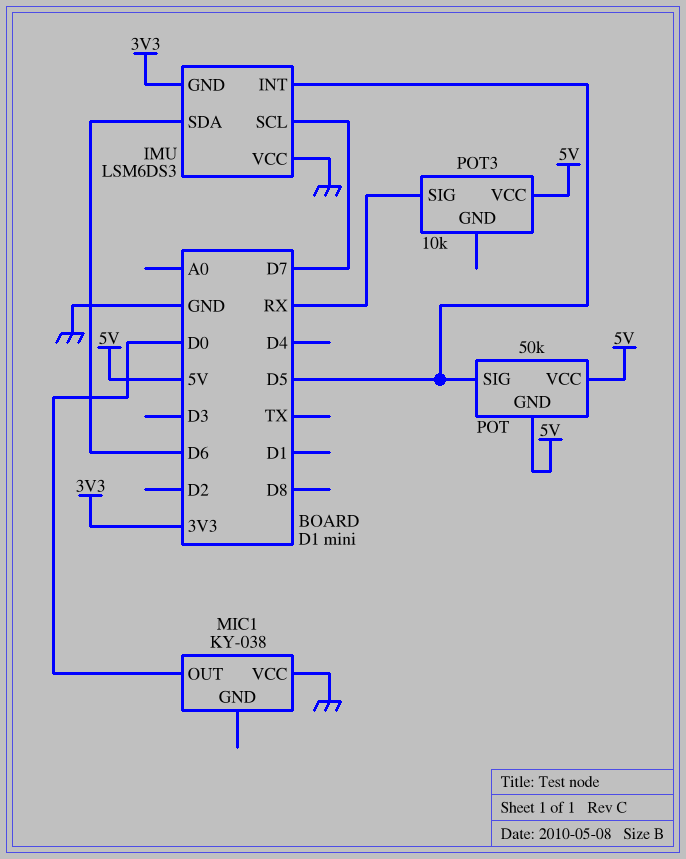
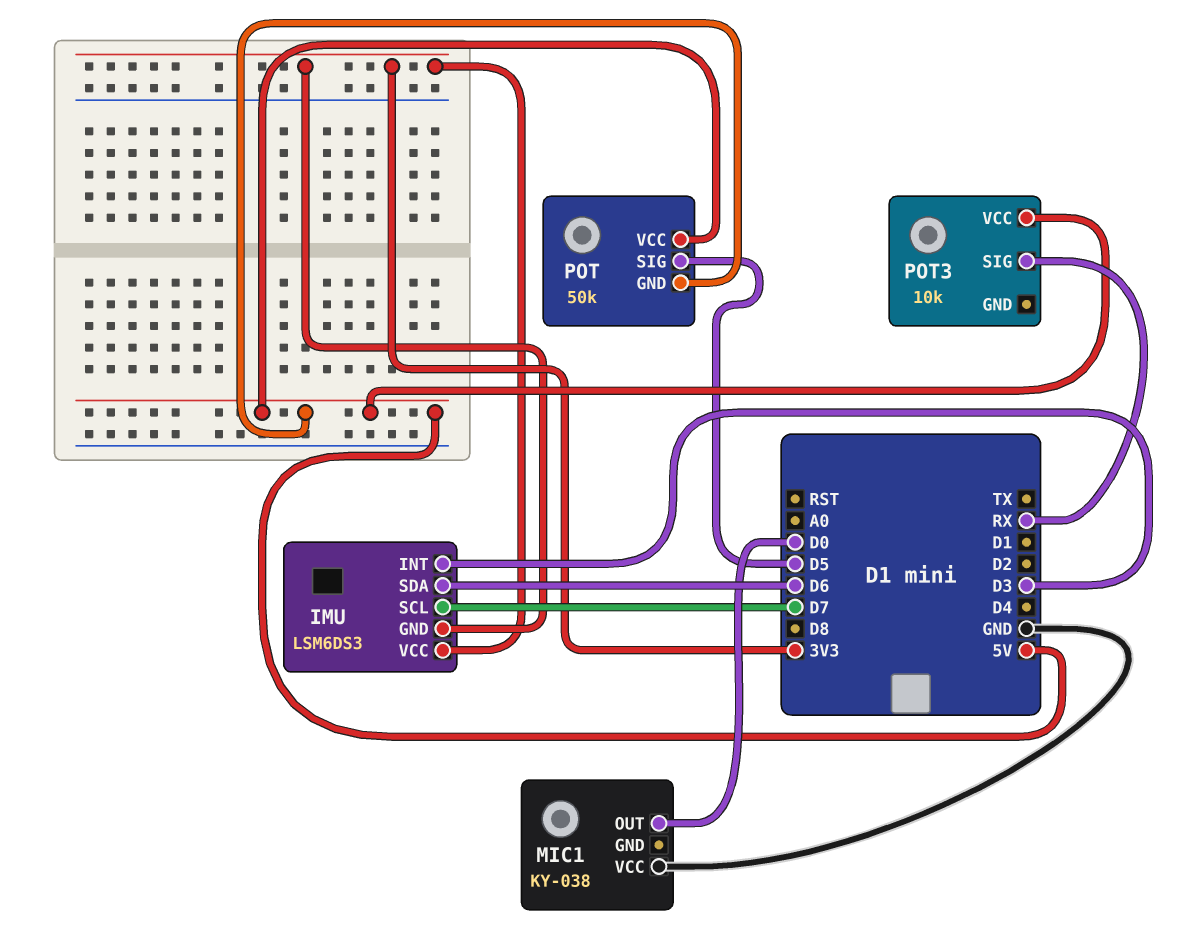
IMU pin INT: D5 -> D3
IMU pin VCC: GND -> 3V3

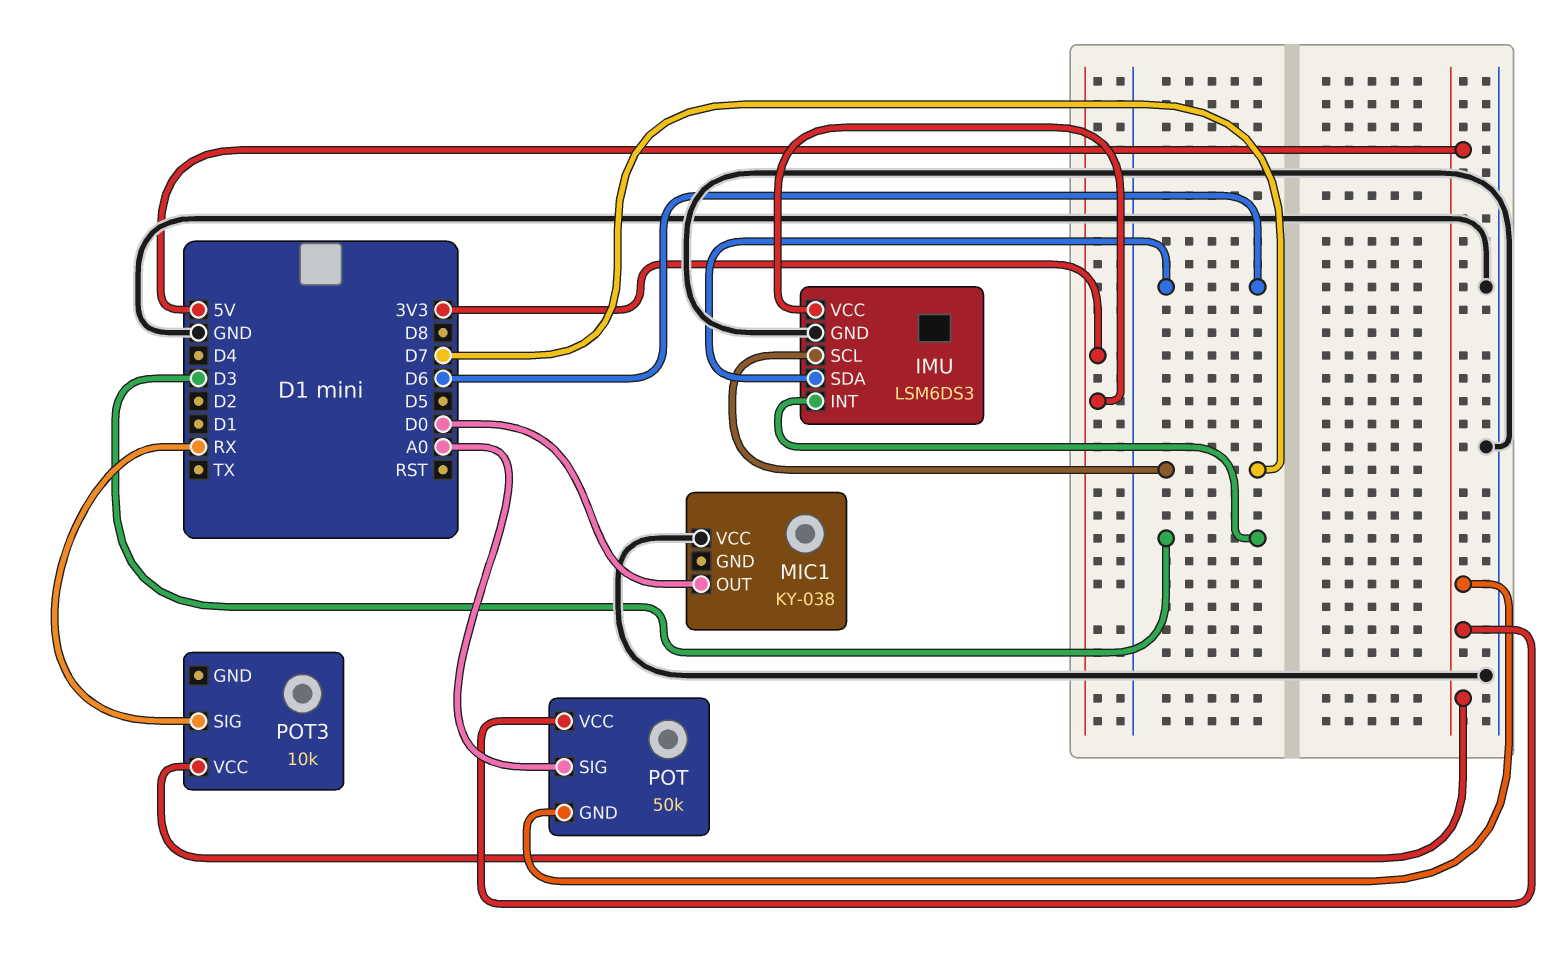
IMU pin GND: 3V3 -> GND
POT pin SIG: D5 -> A0

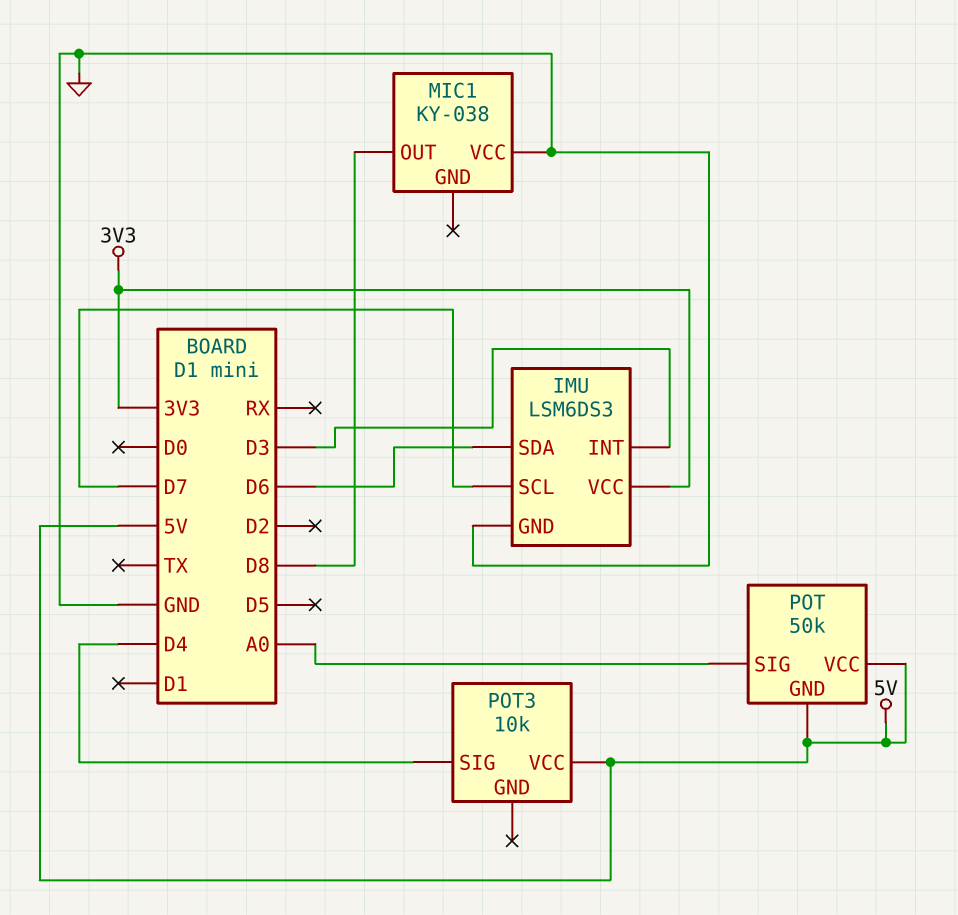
MIC1 pin OUT: D0 -> D8
POT3 pin SIG: RX -> D4

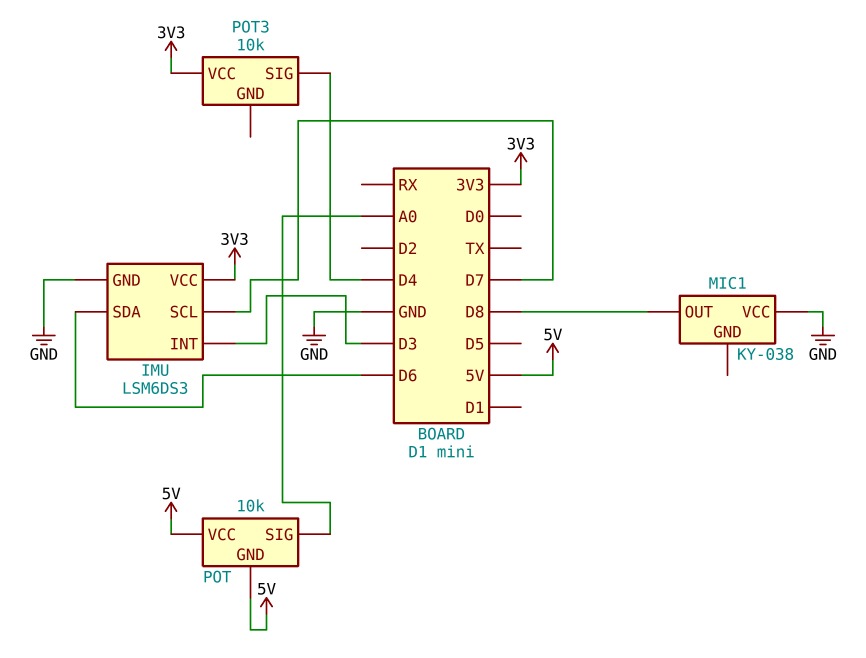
POT: 50k -> 10k
POT3 pin VCC: 5V -> 3V3

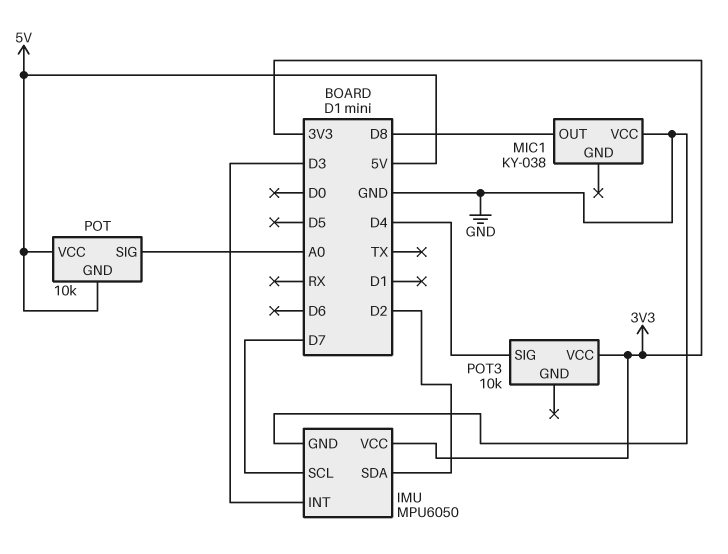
IMU: LSM6DS3 -> MPU6050
IMU pin SDA: D6 -> D2

